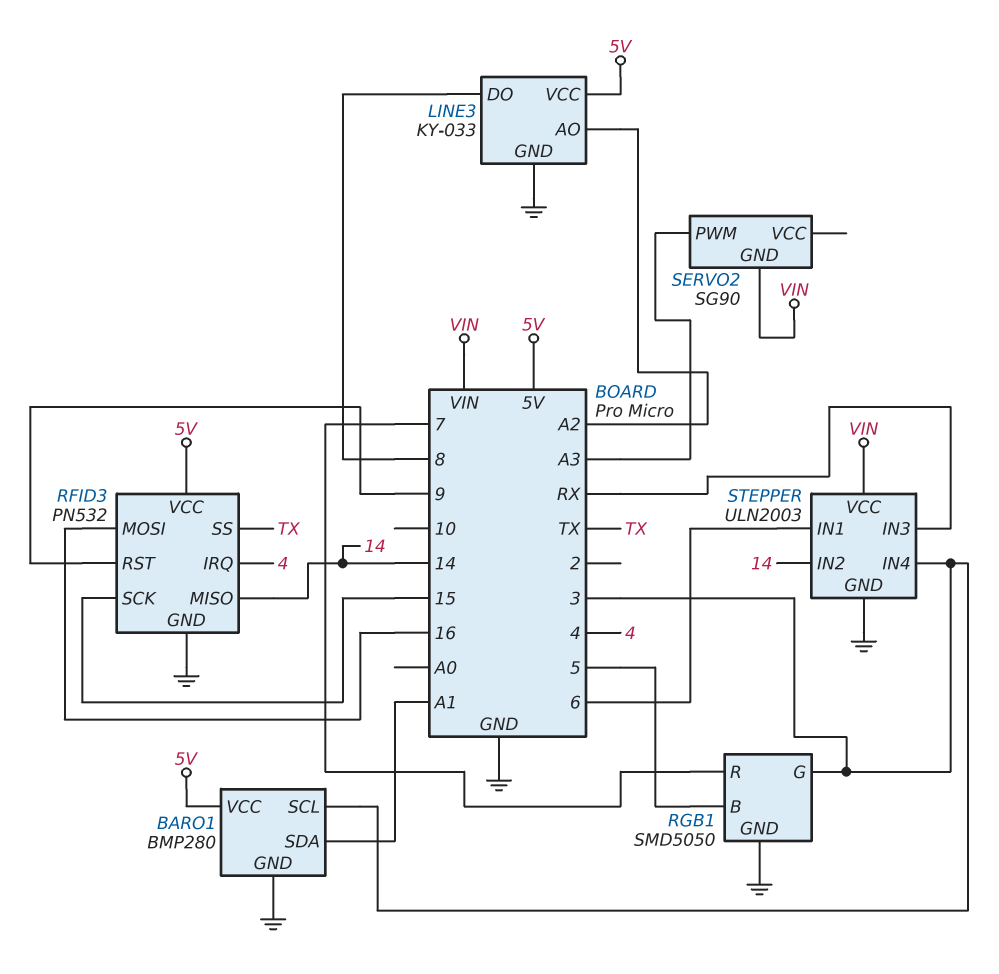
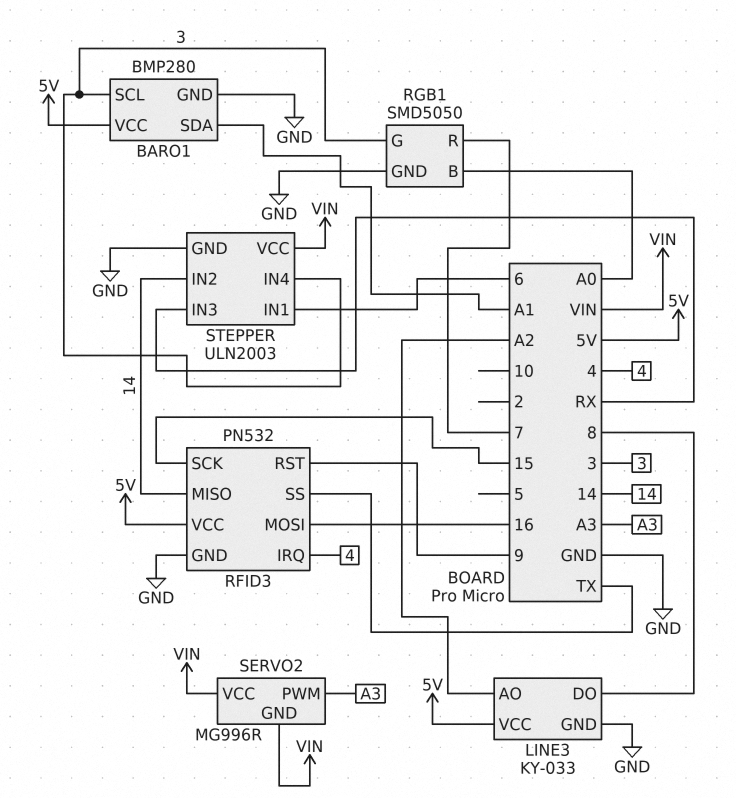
RGB1 pin B: 5 -> A0
SERVO2: SG90 -> MG996R
SERVO2 pin VCC: none -> VIN

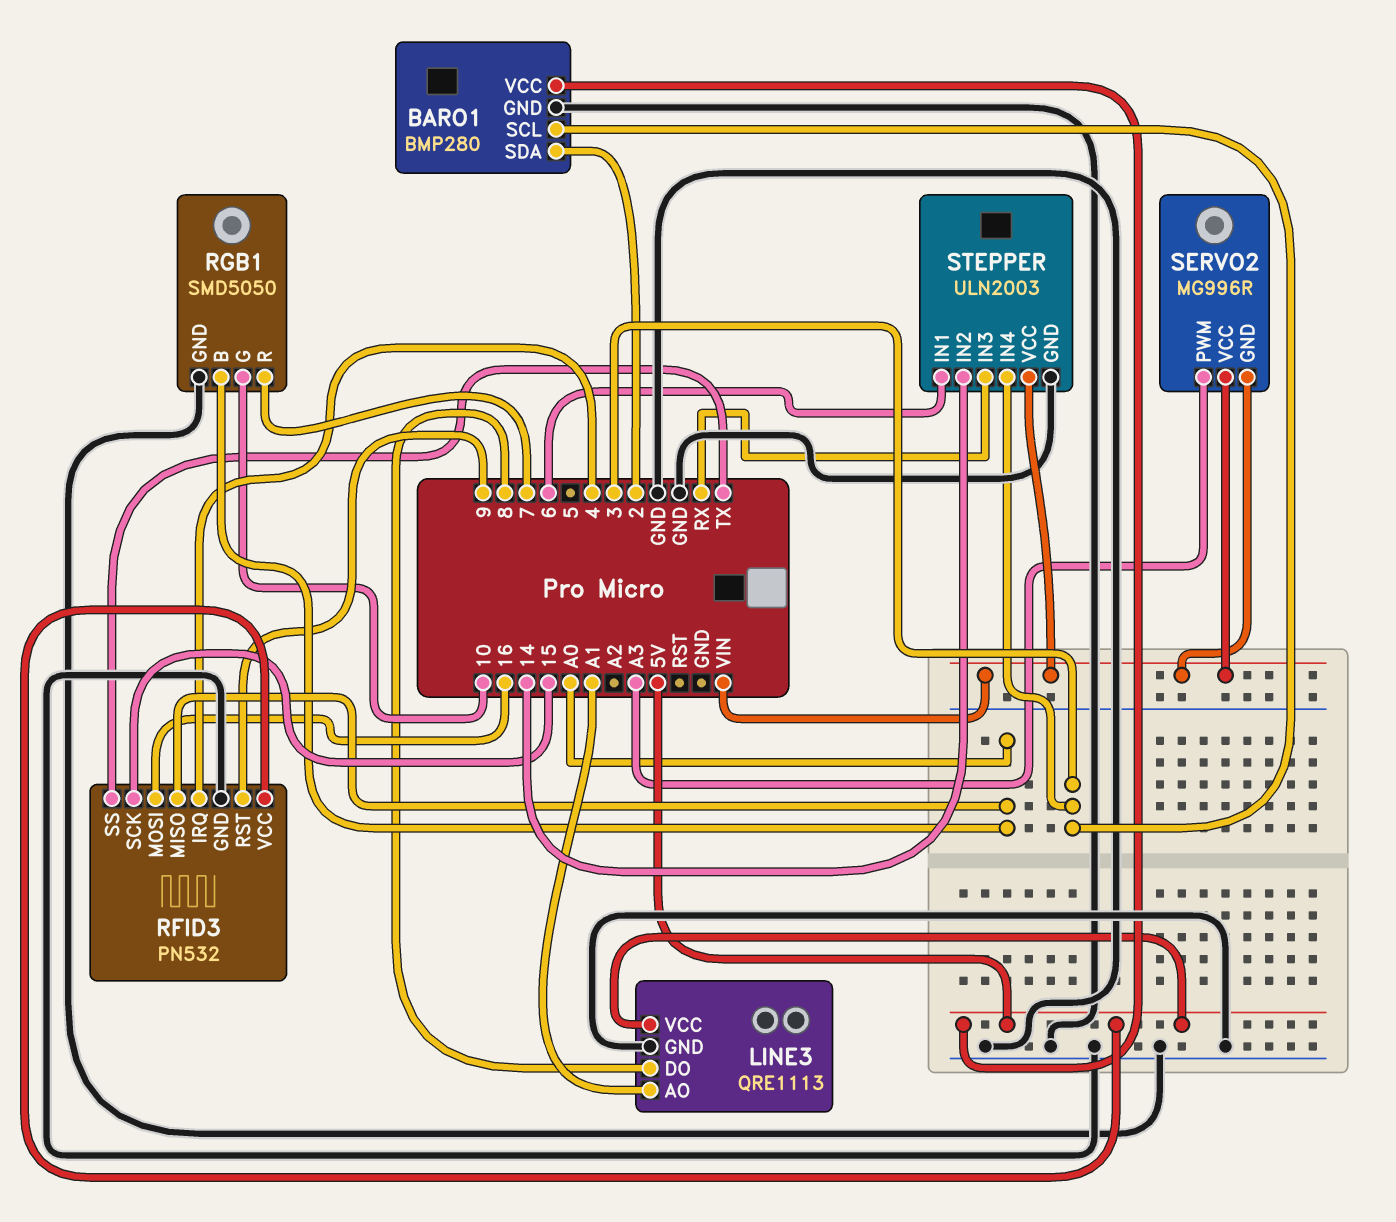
BARO1 pin SDA: A1 -> 2
LINE3: KY-033 -> QRE1113
LINE3 pin AO: A2 -> A1
RFID3 pin MISO: 14 -> A0
RGB1 pin G: 3 -> 10

